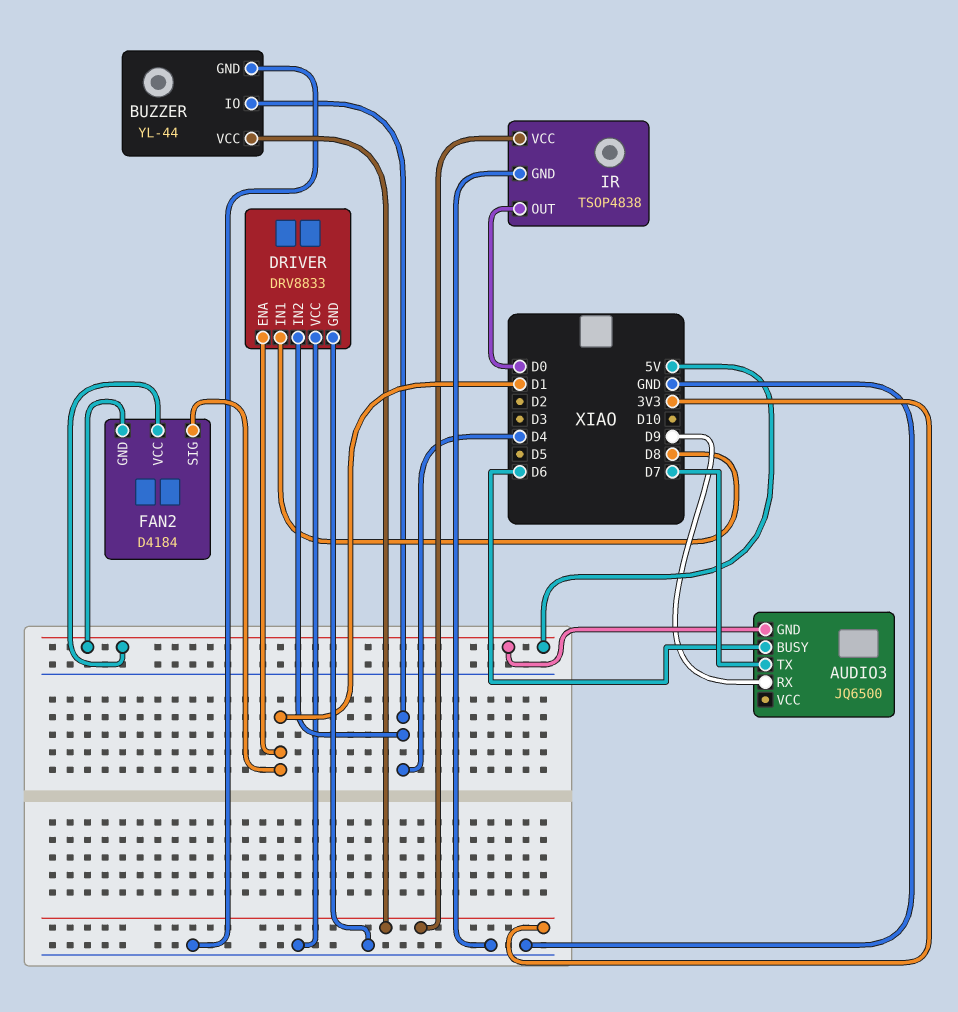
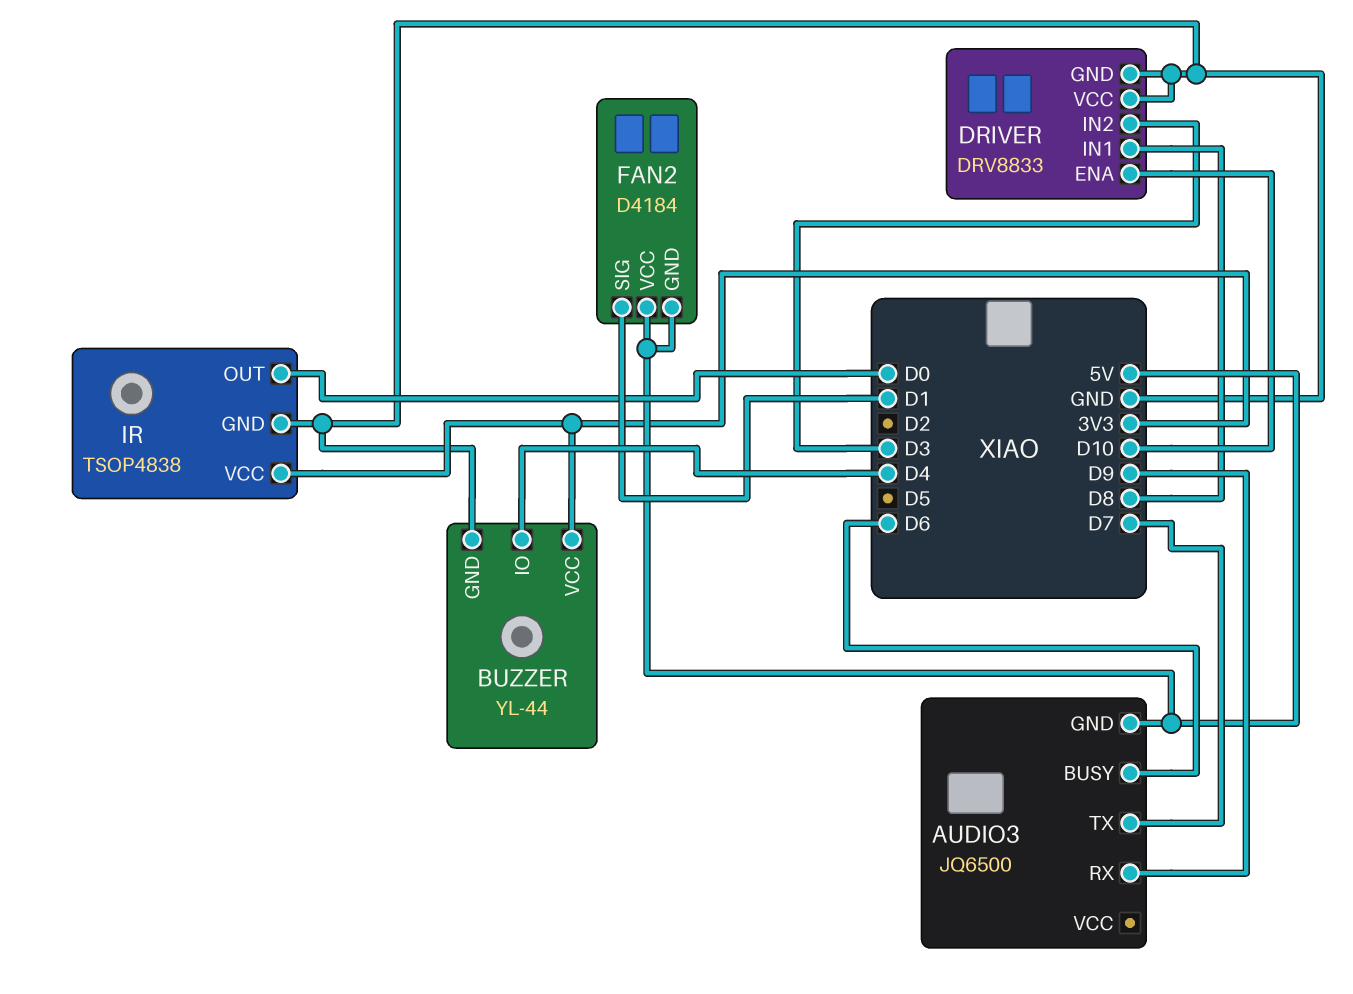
DRIVER pin ENA: D1 -> D10
DRIVER pin IN2: D4 -> D3

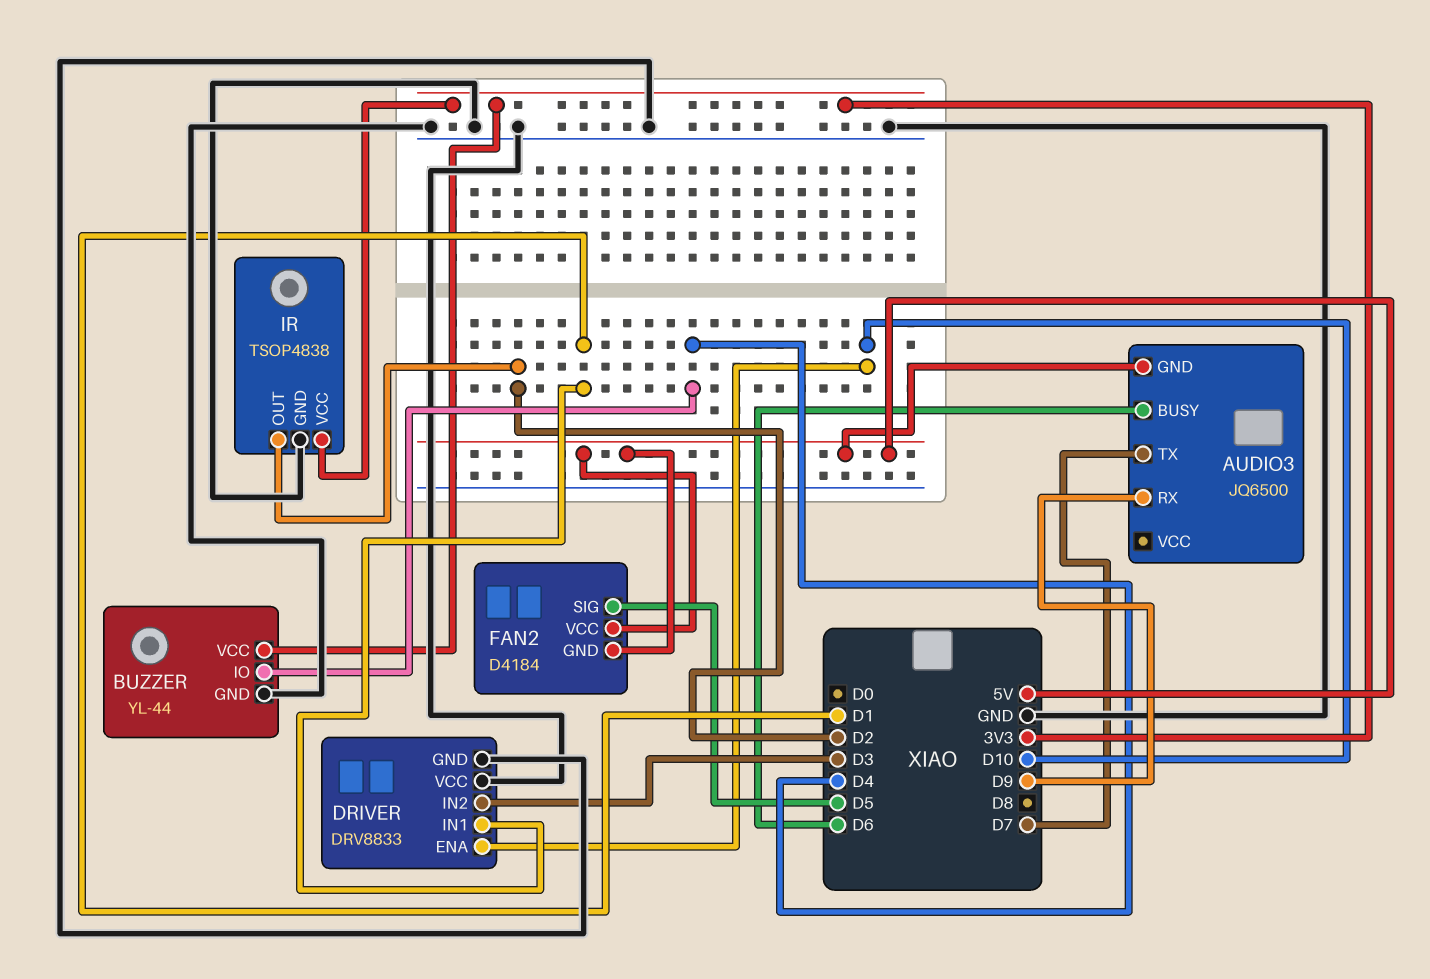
DRIVER pin IN1: D8 -> D1
FAN2 pin SIG: D1 -> D5
IR pin OUT: D0 -> D2

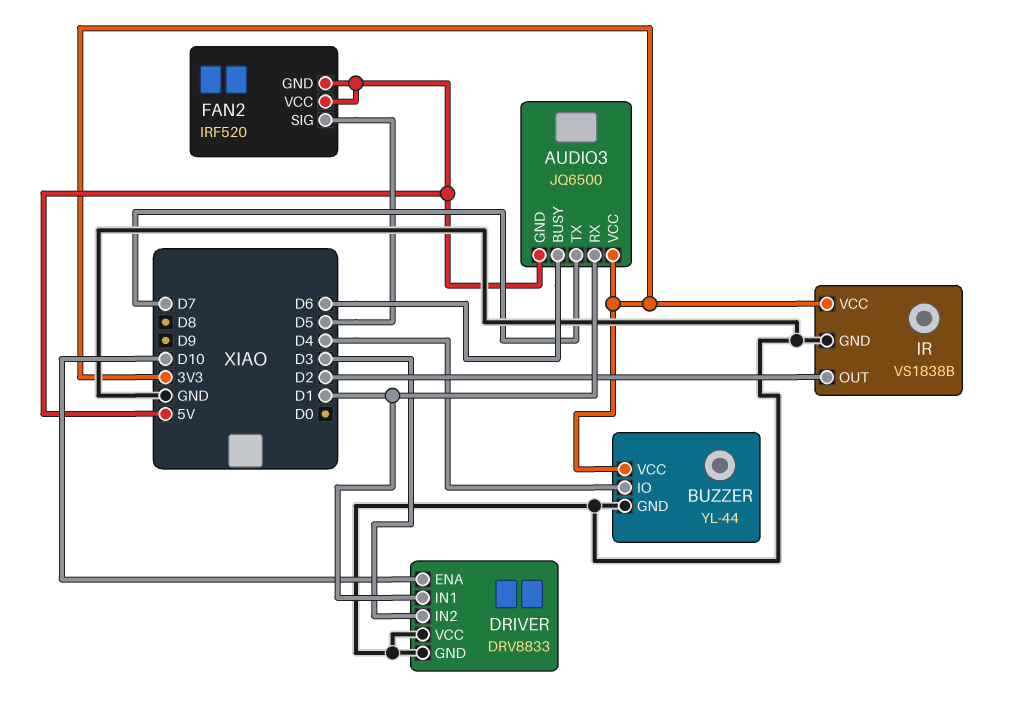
AUDIO3 pin RX: D9 -> D1
AUDIO3 pin VCC: none -> 3V3
FAN2: D4184 -> IRF520
IR: TSOP4838 -> VS1838B

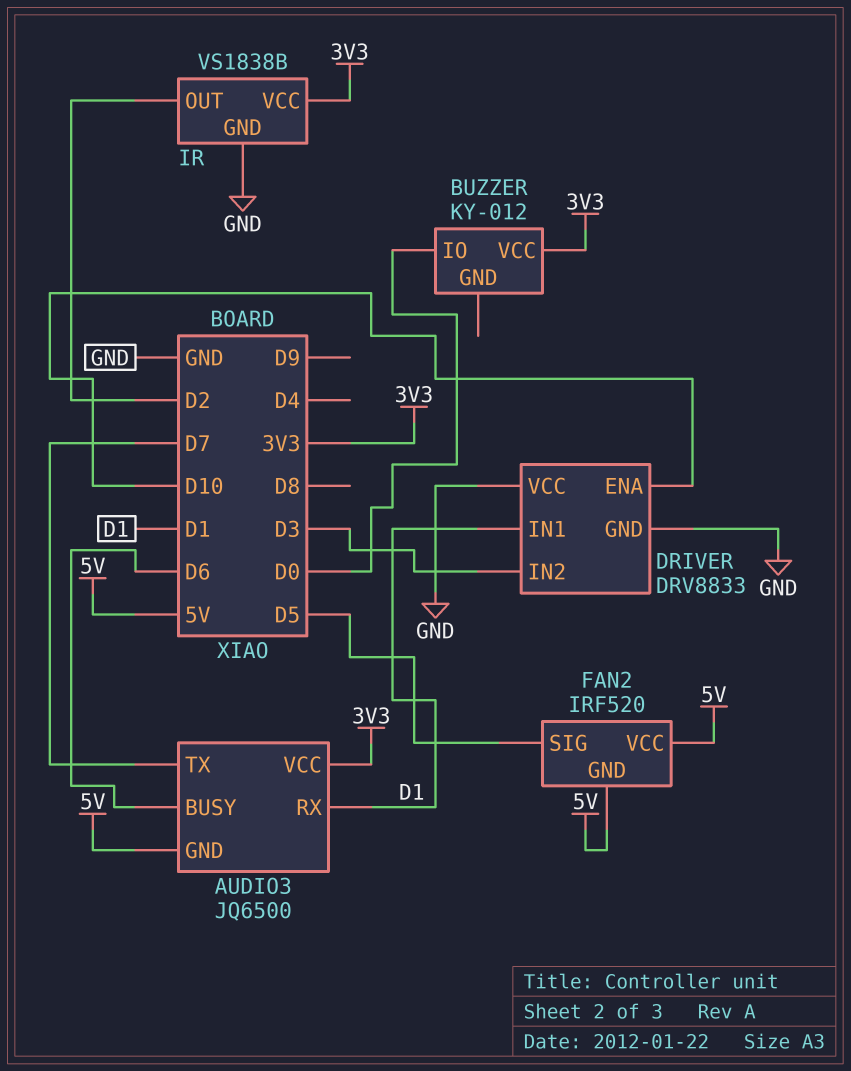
BUZZER: YL-44 -> KY-012
BUZZER pin GND: GND -> none
BUZZER pin IO: D4 -> D0

